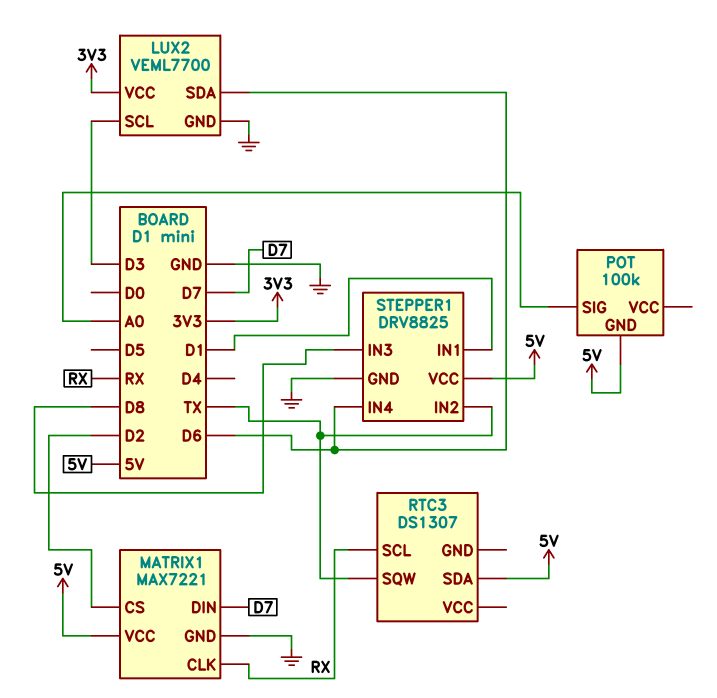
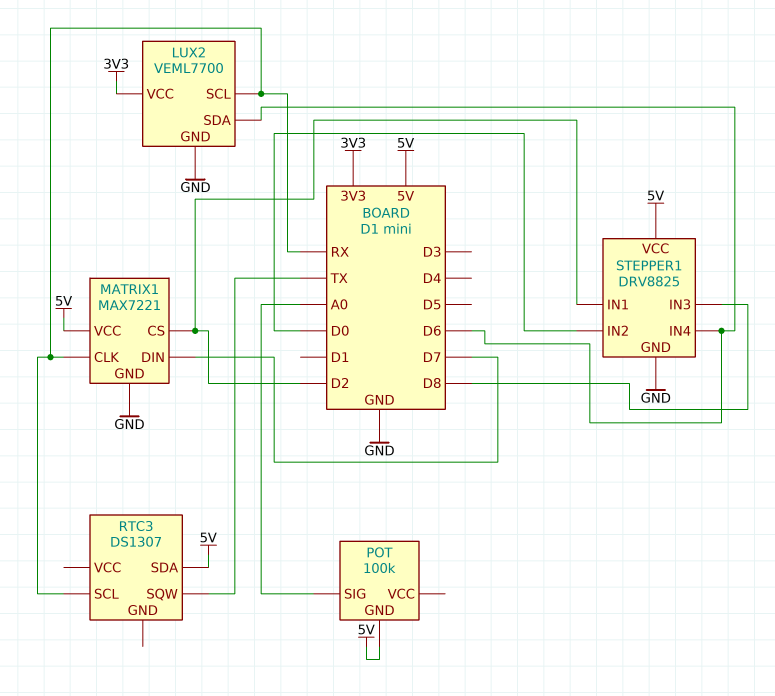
LUX2 pin SCL: D3 -> RX
STEPPER1 pin IN1: D1 -> D2
STEPPER1 pin IN2: TX -> D0

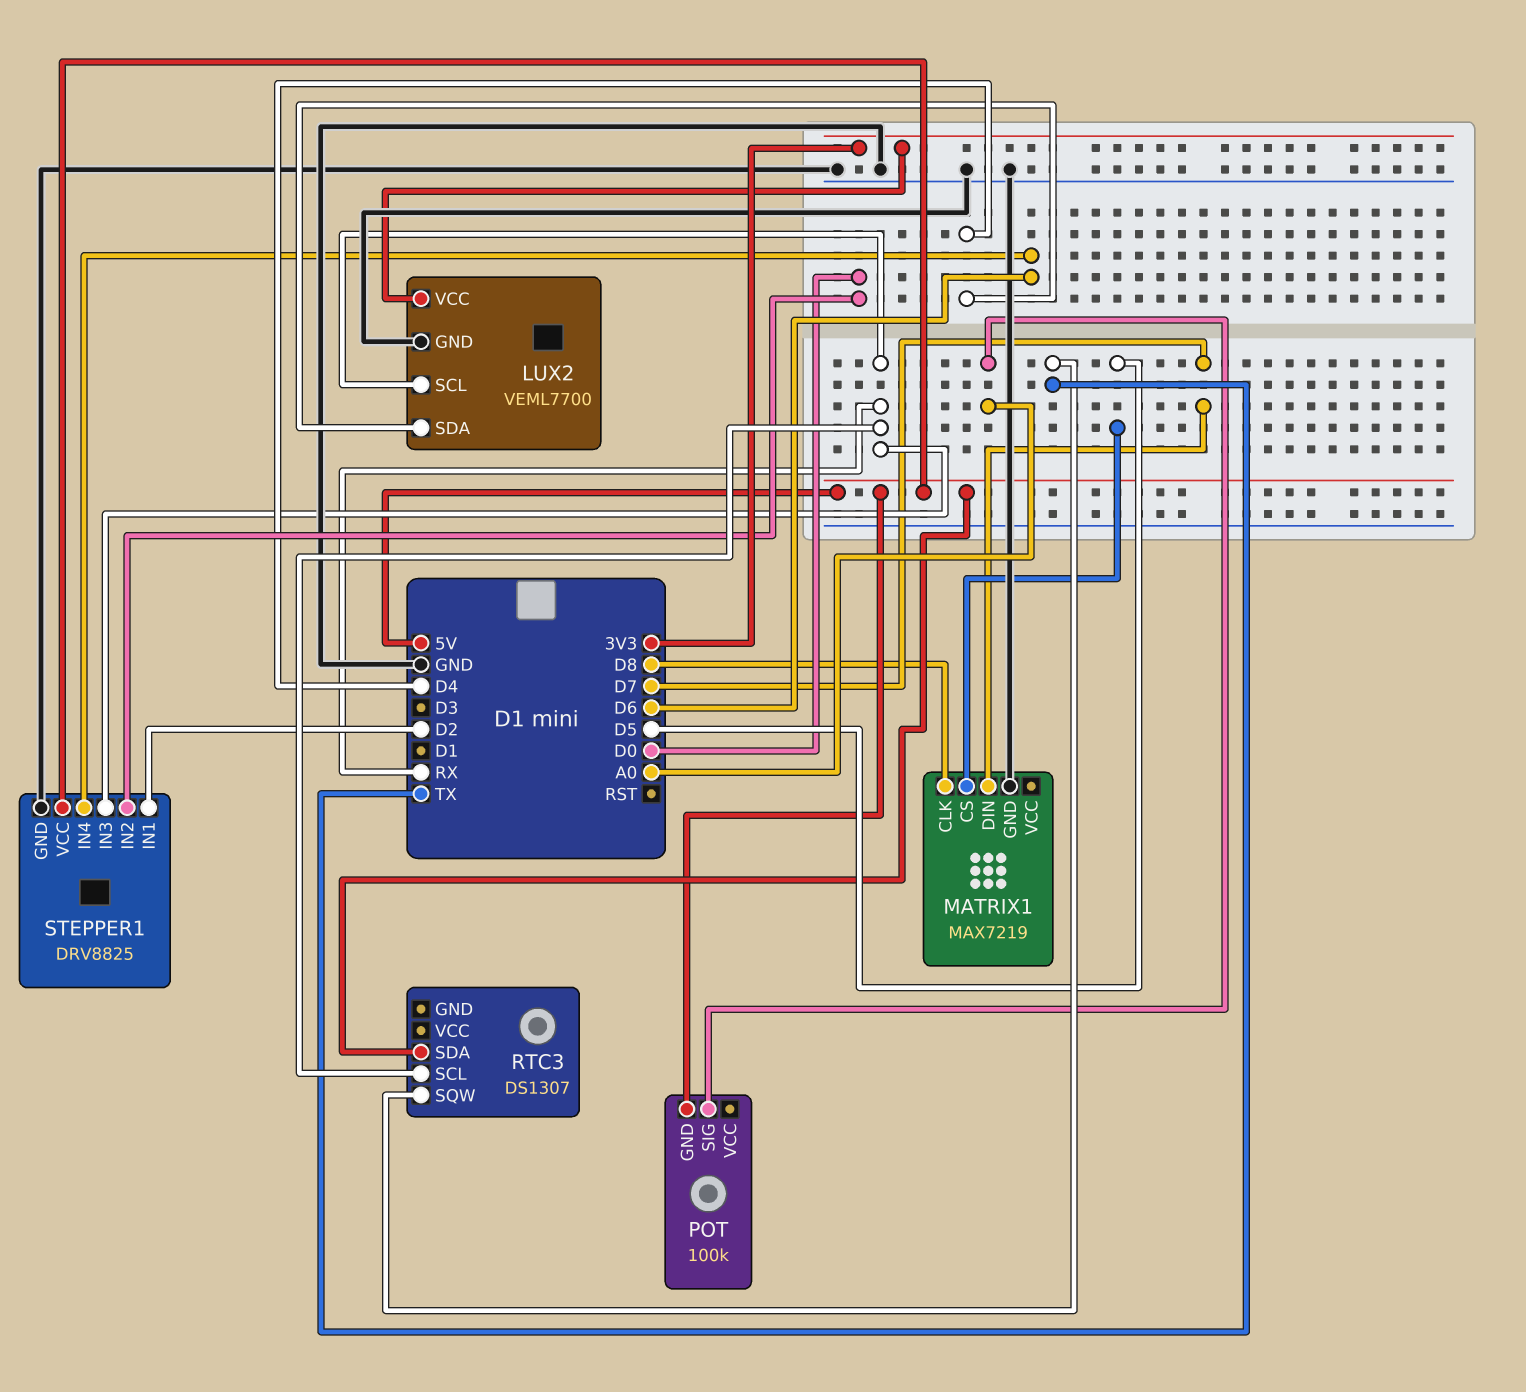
LUX2 pin SDA: D6 -> D4
MATRIX1: MAX7221 -> MAX7219
MATRIX1 pin CLK: RX -> D8
MATRIX1 pin CS: D2 -> D5
MATRIX1 pin VCC: 5V -> none
STEPPER1 pin IN3: D8 -> RX

